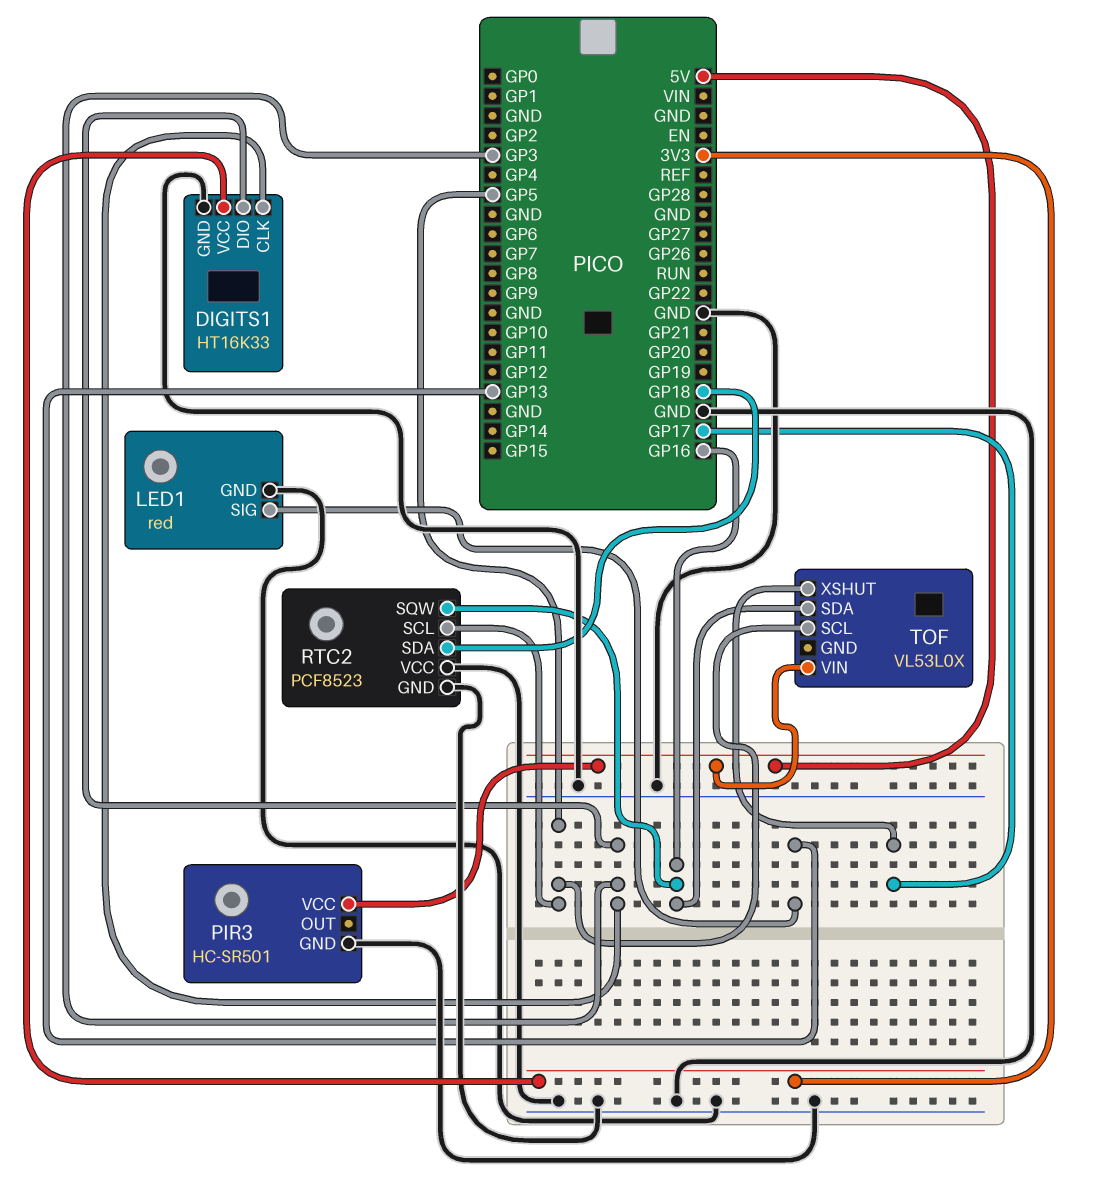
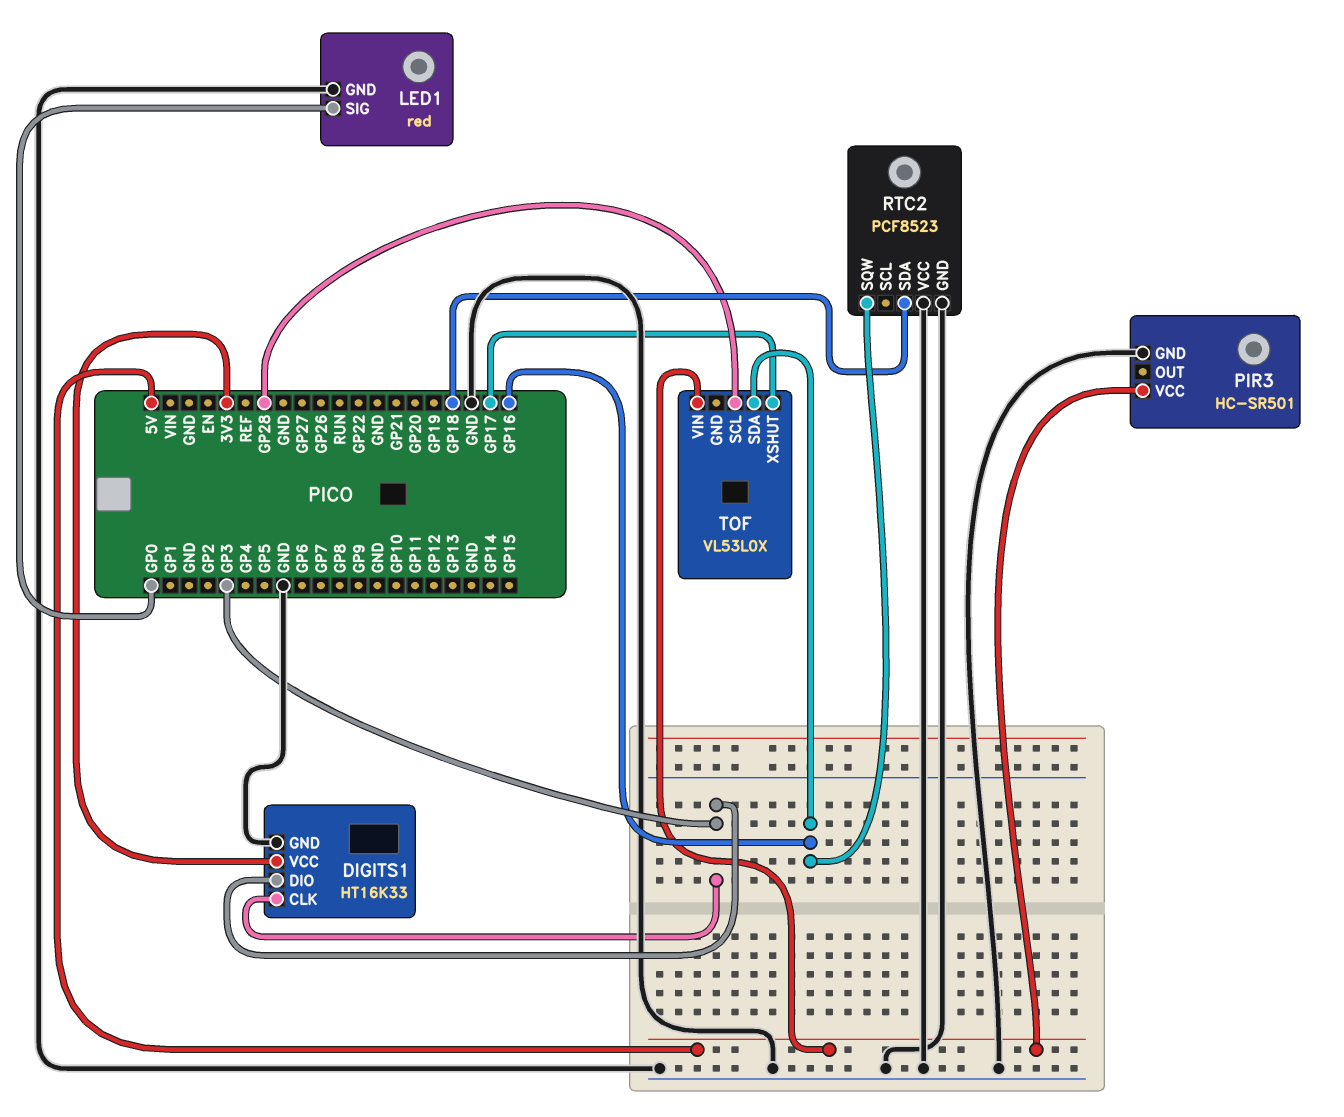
LED1 pin SIG: GP13 -> GP0
RTC2 pin SCL: GP5 -> none
TOF pin SCL: GP5 -> GP28

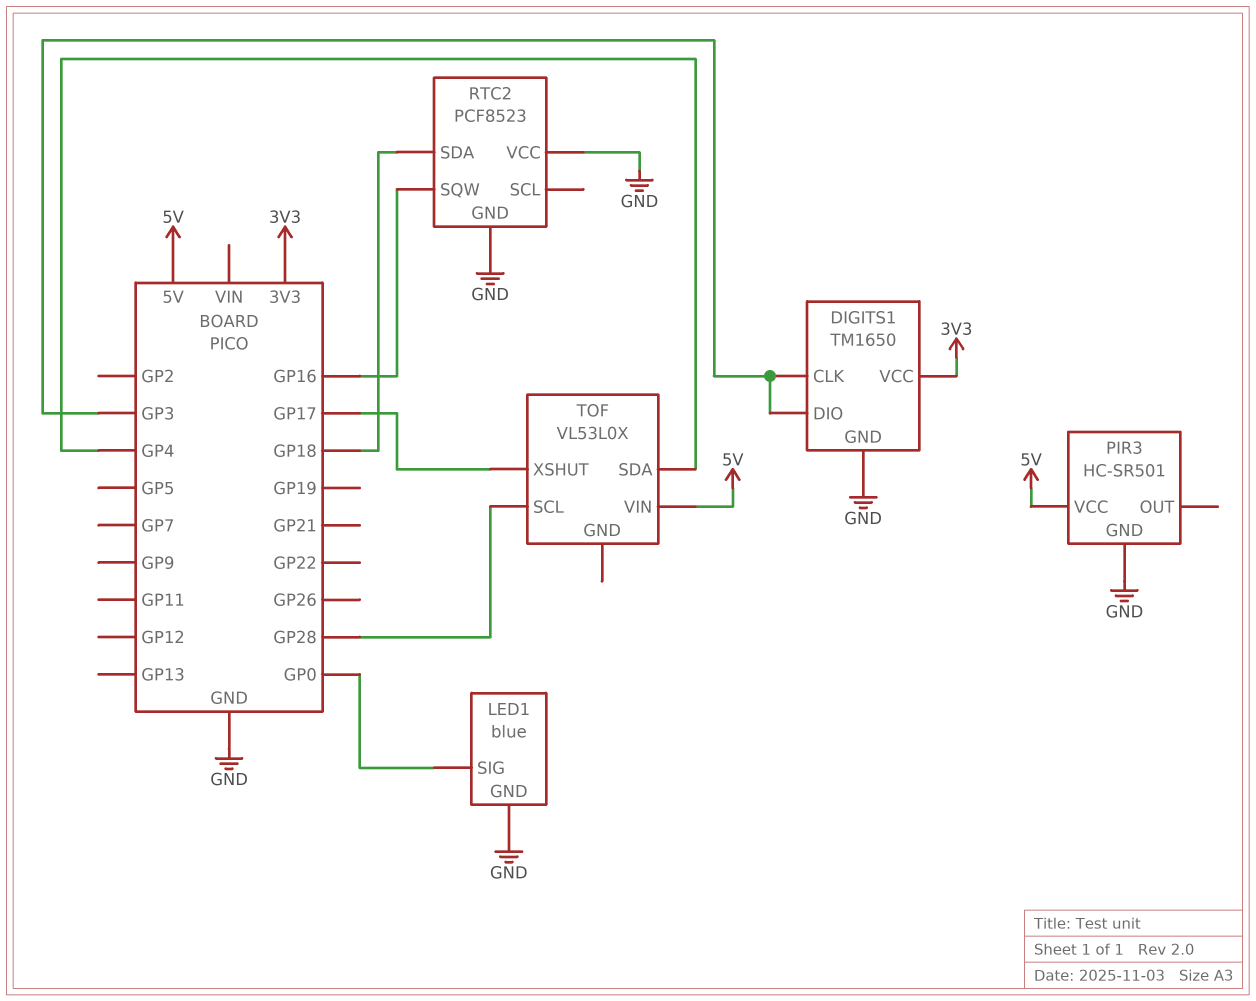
DIGITS1: HT16K33 -> TM1650
LED1: red -> blue
TOF pin SDA: GP16 -> GP4

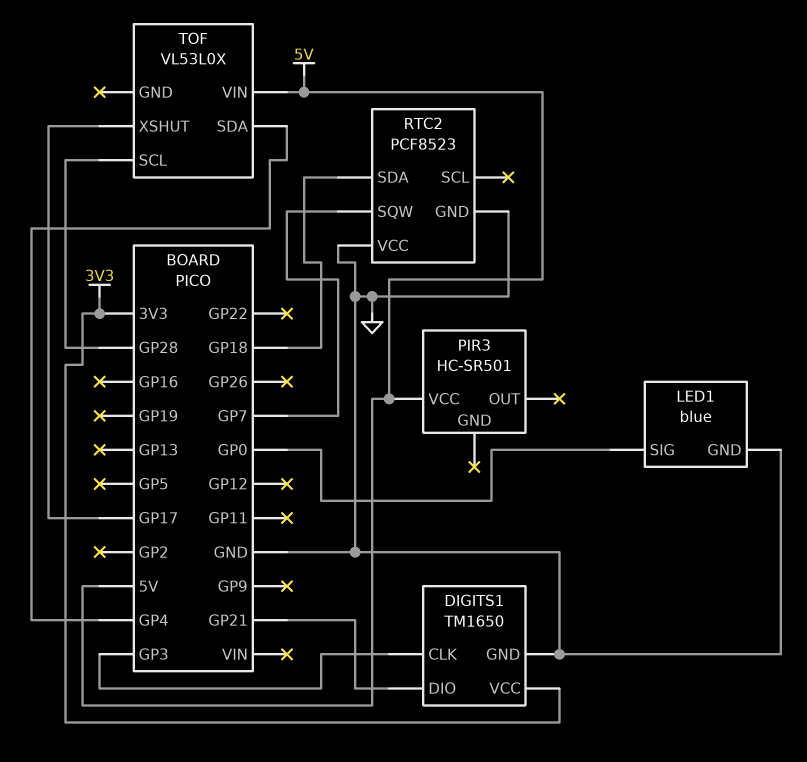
DIGITS1 pin DIO: GP3 -> GP21
PIR3 pin GND: GND -> none
RTC2 pin SQW: GP16 -> GP7

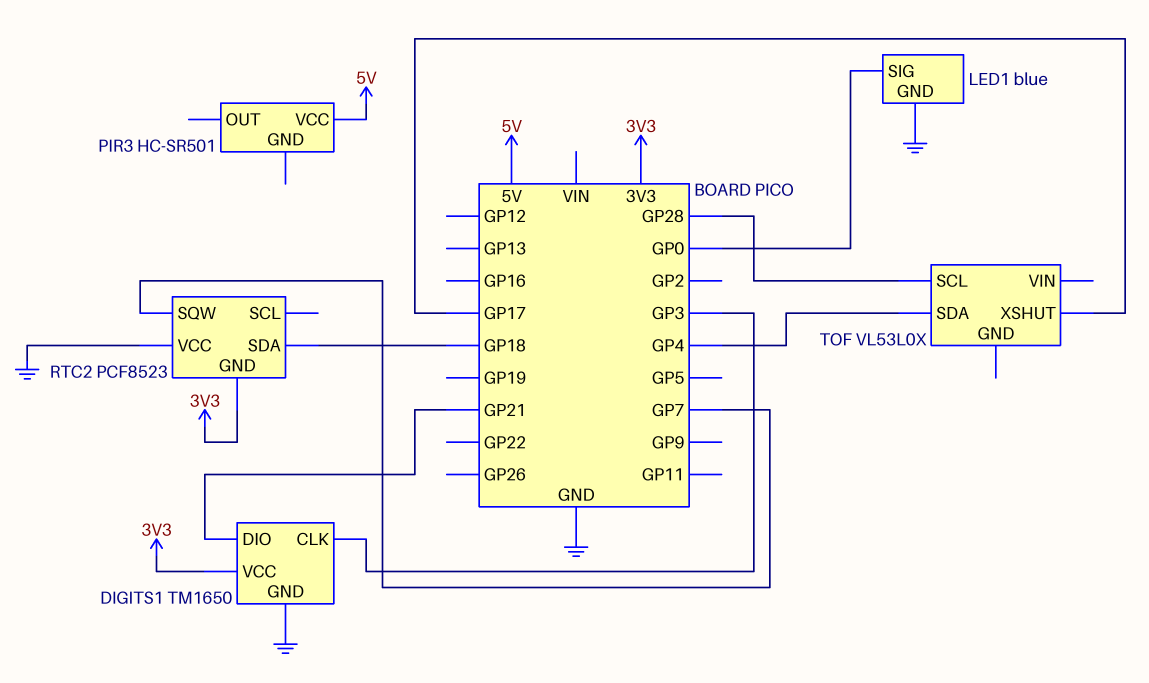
RTC2 pin GND: GND -> 3V3
TOF pin VIN: 5V -> none

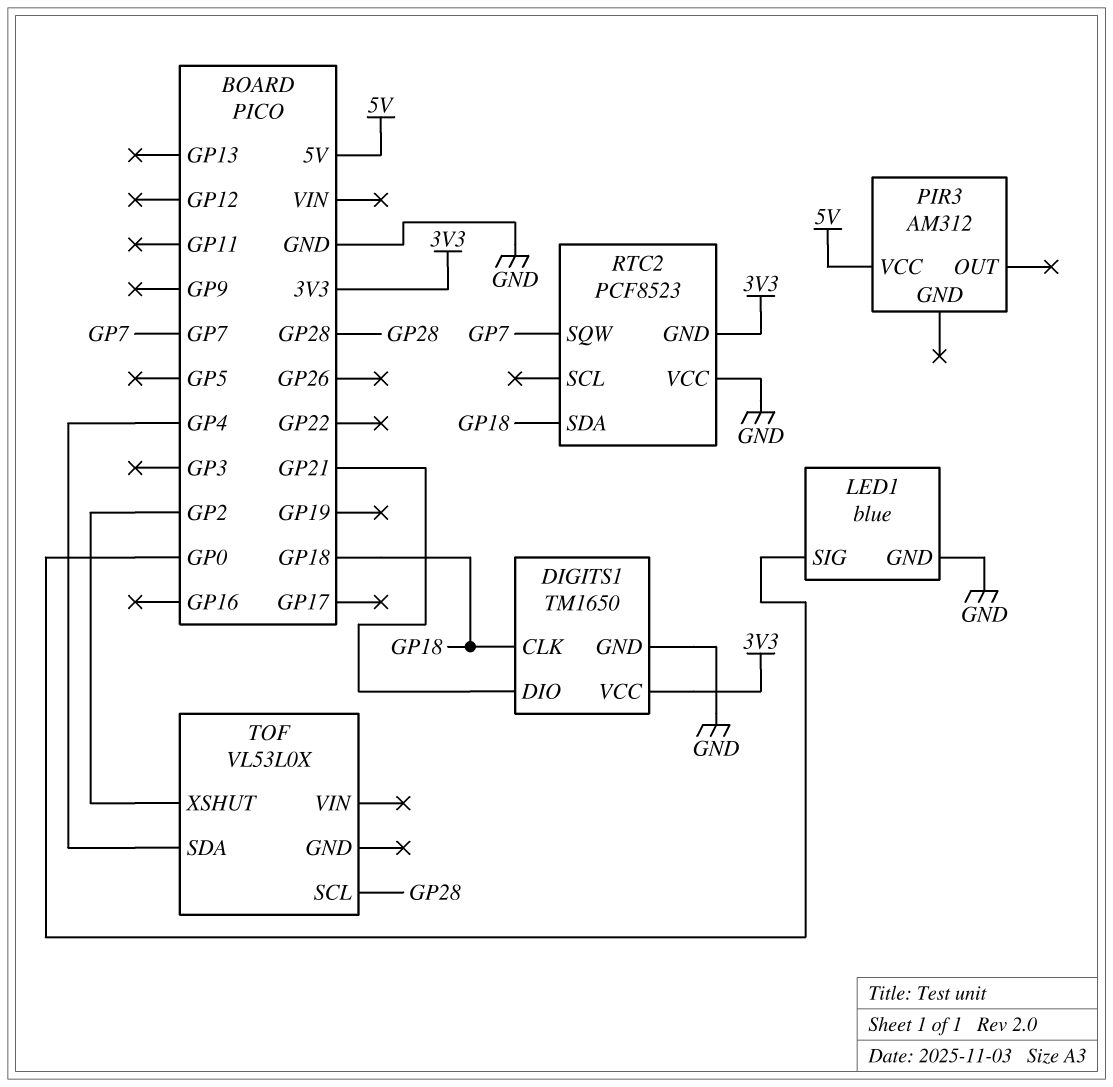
DIGITS1 pin CLK: GP3 -> GP18
PIR3: HC-SR501 -> AM312
TOF pin XSHUT: GP17 -> GP2

